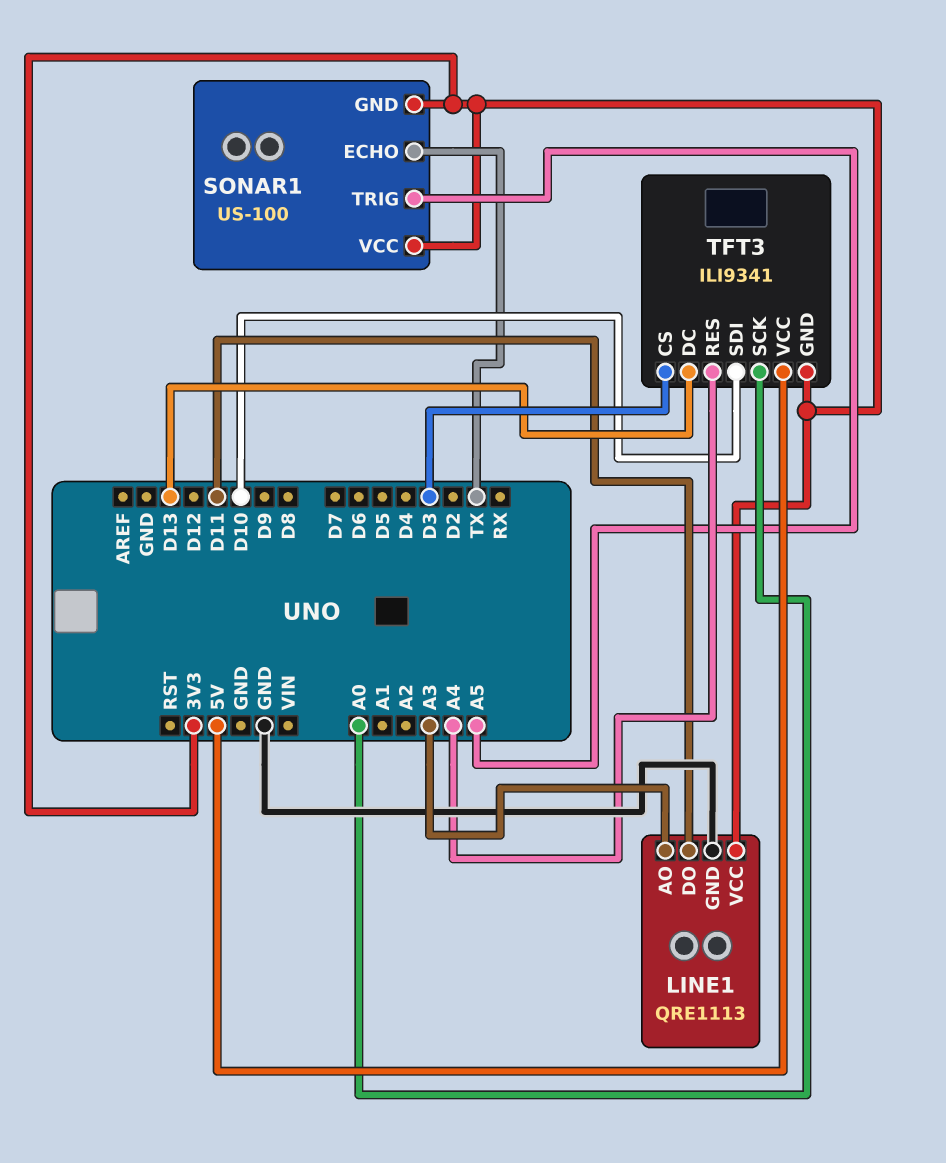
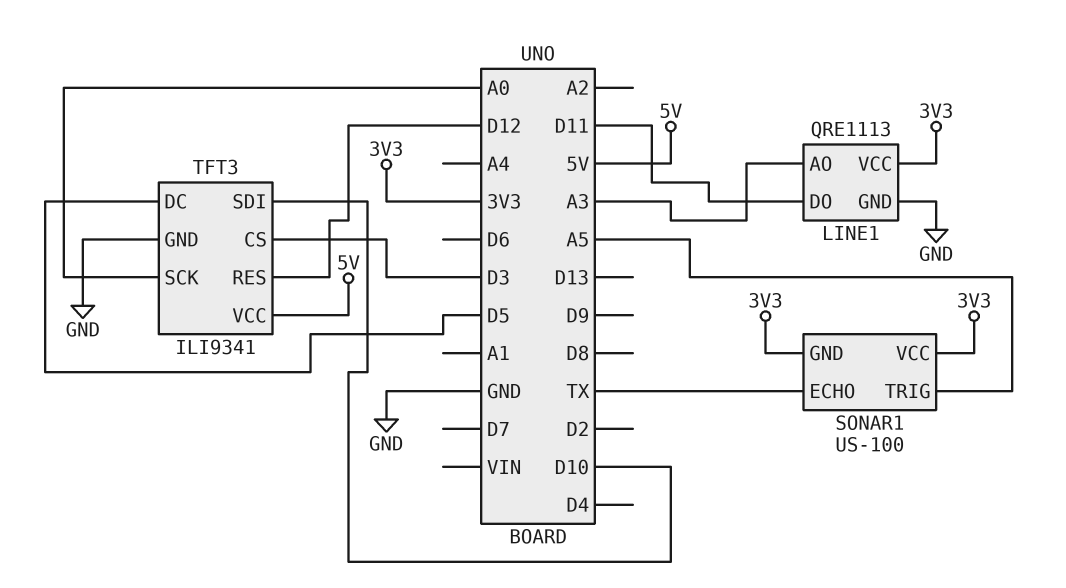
TFT3 pin DC: D13 -> D5
TFT3 pin GND: 3V3 -> GND
TFT3 pin RES: A4 -> D12

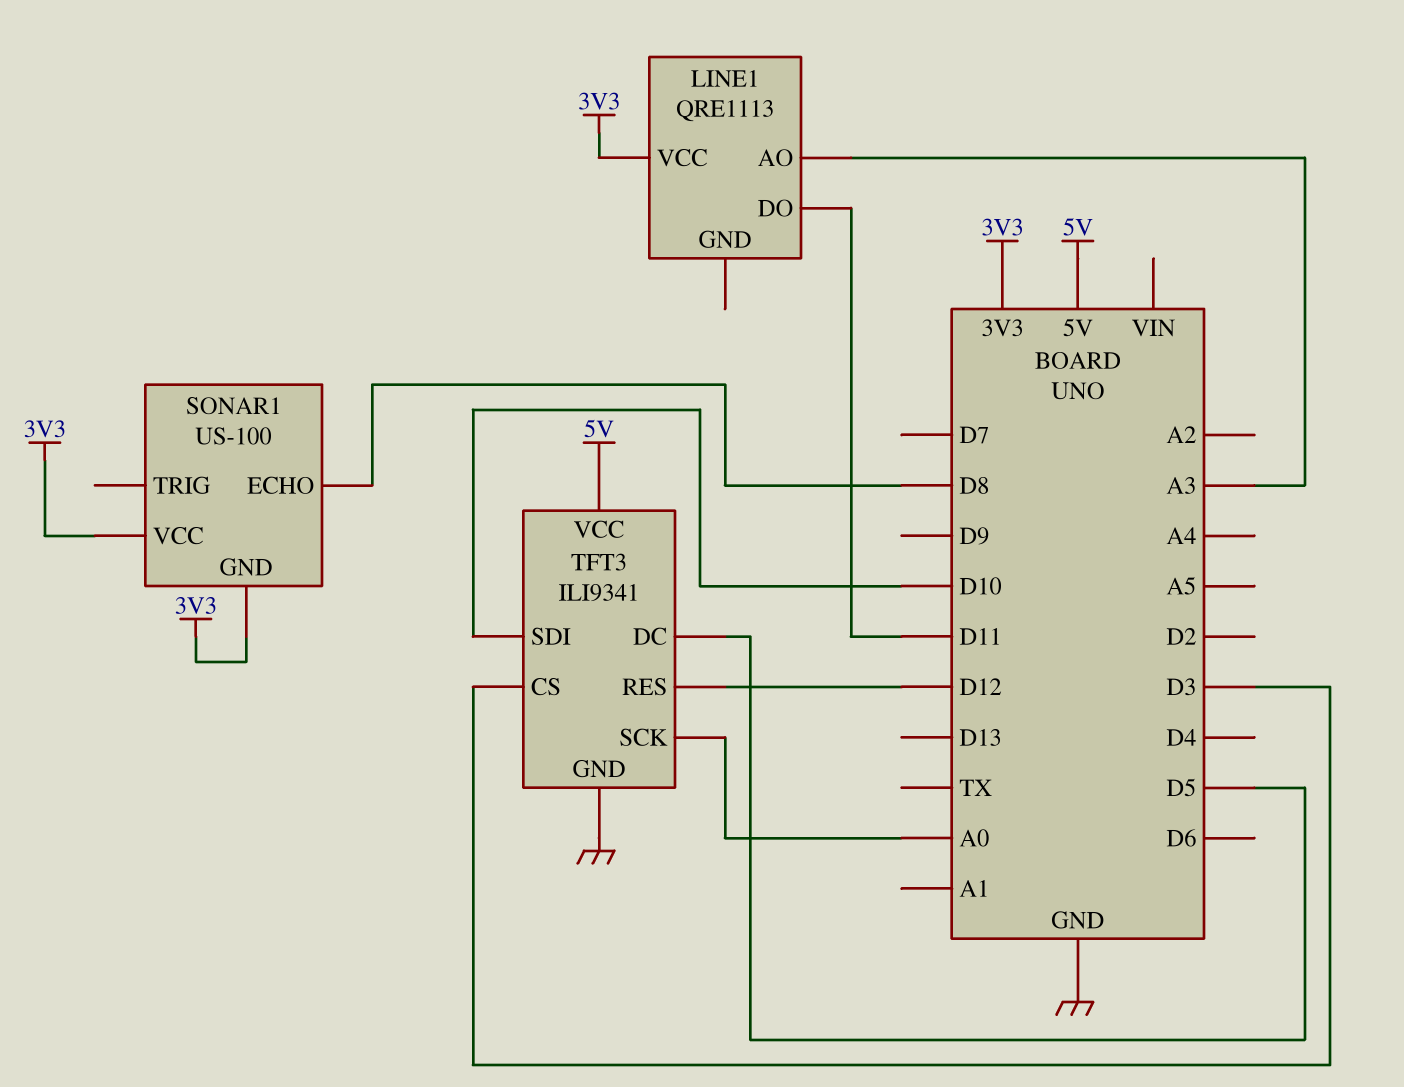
LINE1 pin GND: GND -> none
SONAR1 pin ECHO: TX -> D8
SONAR1 pin TRIG: A5 -> none

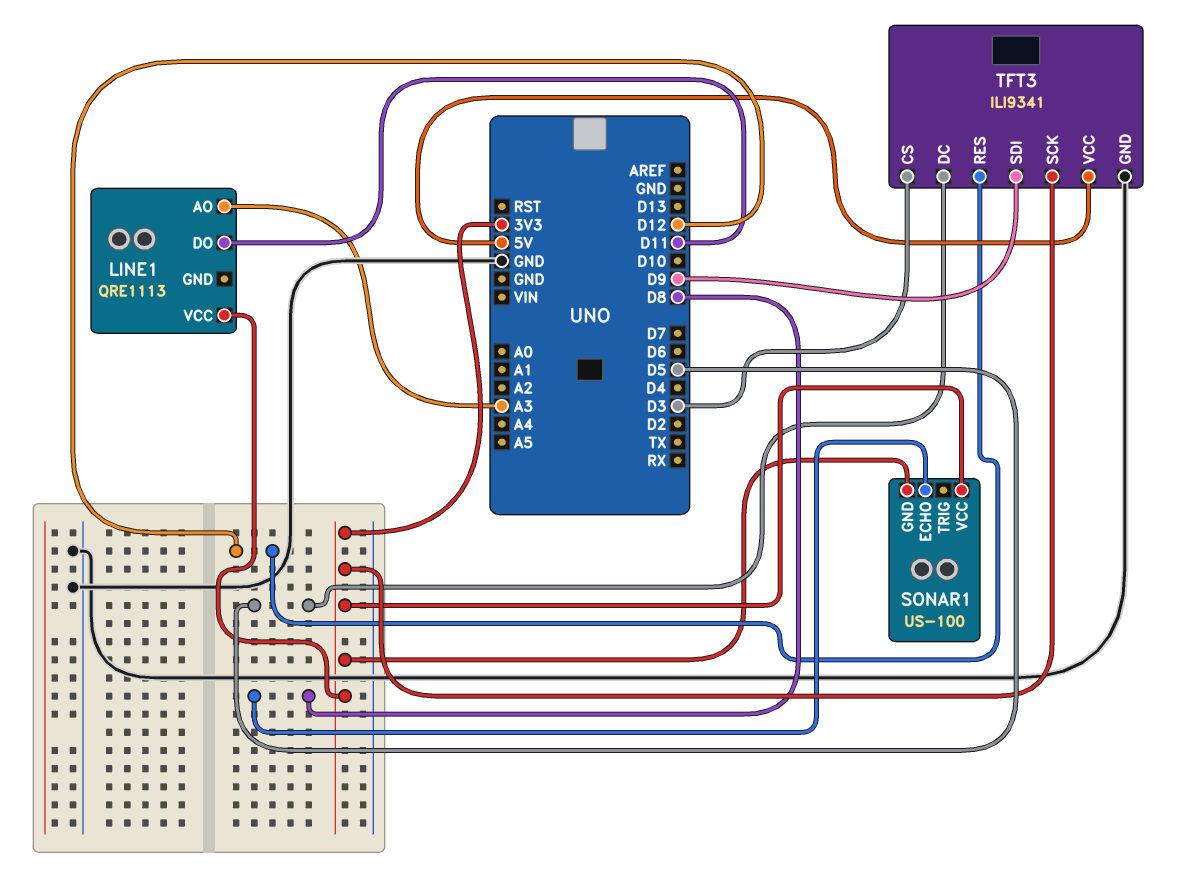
TFT3 pin SCK: A0 -> 3V3
TFT3 pin SDI: D10 -> D9

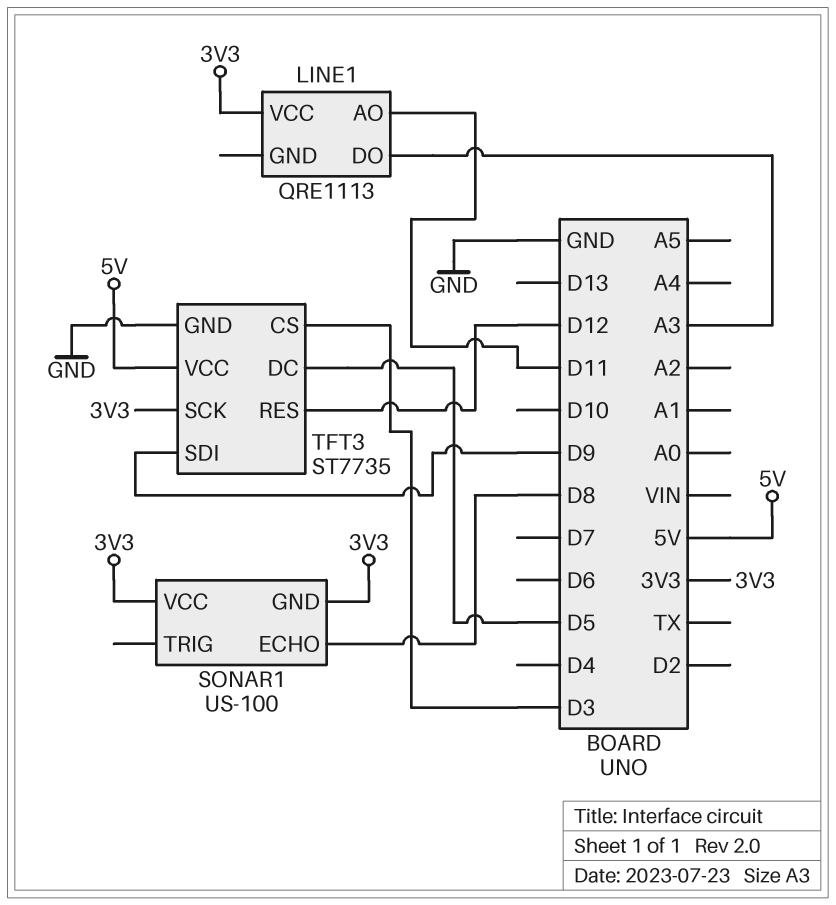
LINE1 pin AO: A3 -> D11
LINE1 pin DO: D11 -> A3
TFT3: ILI9341 -> ST7735

